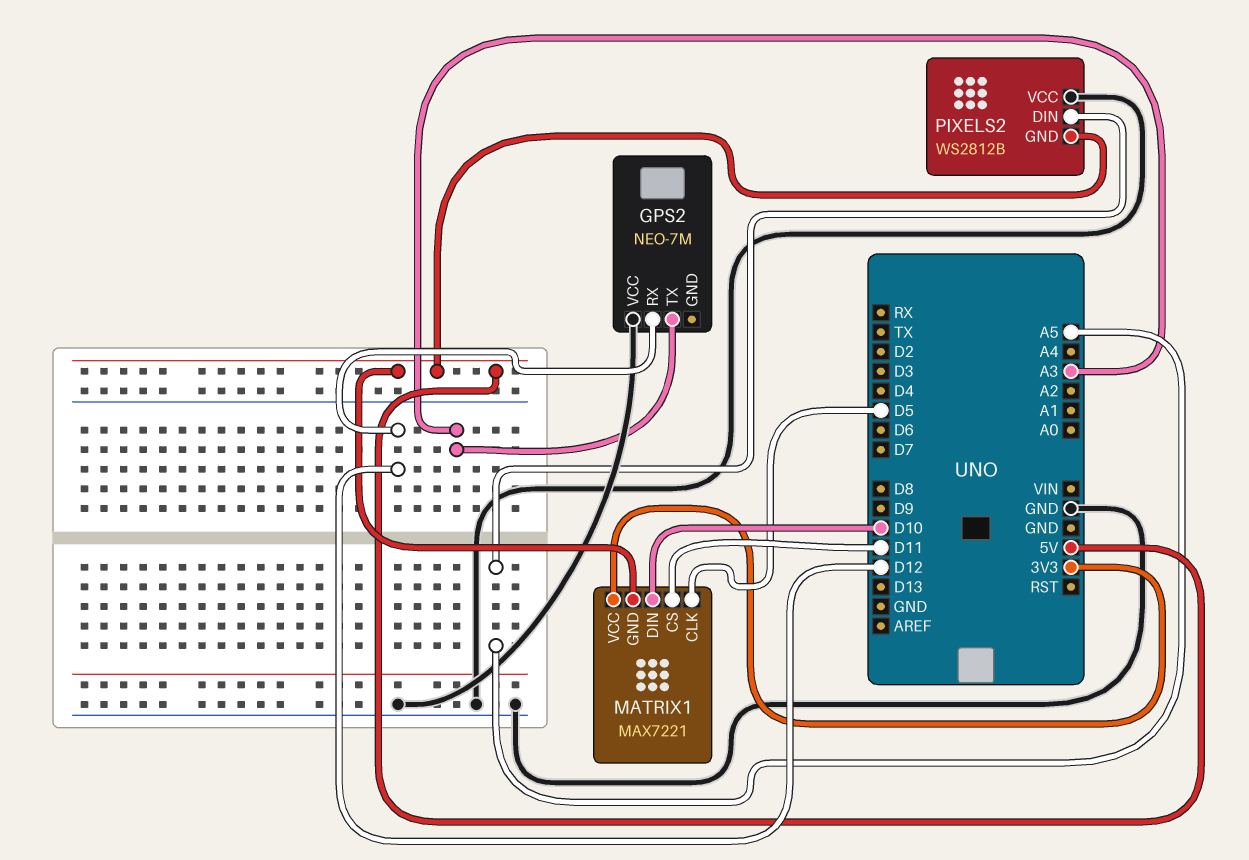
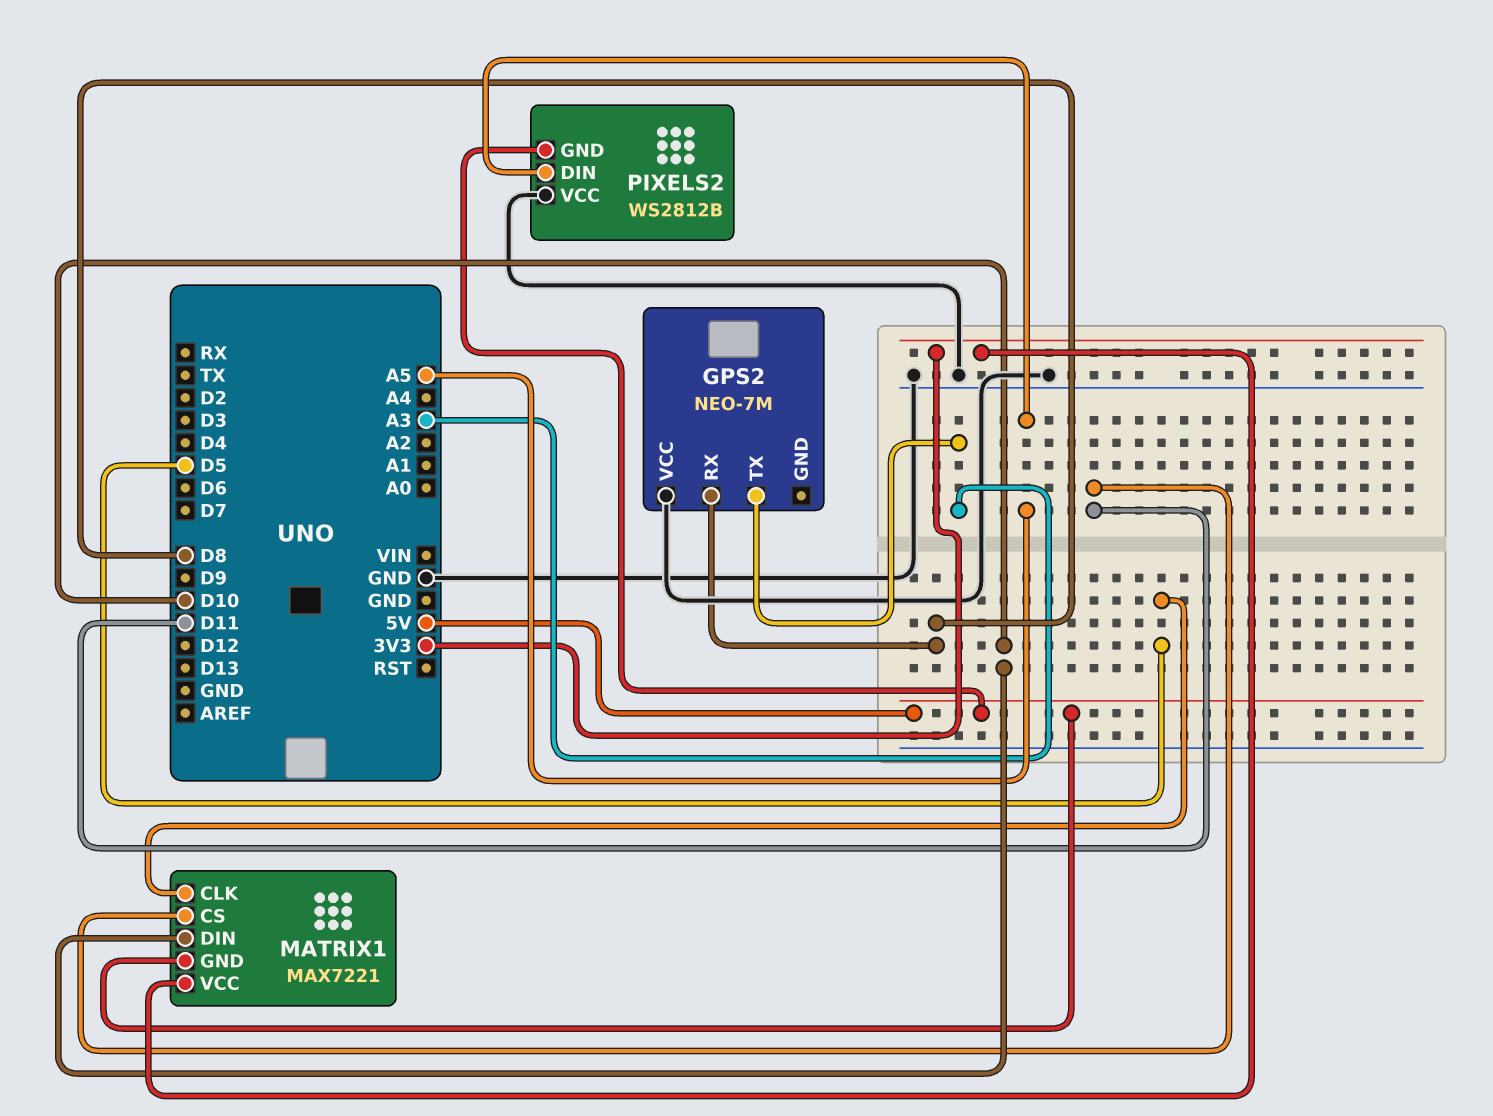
GPS2 pin RX: D12 -> D8

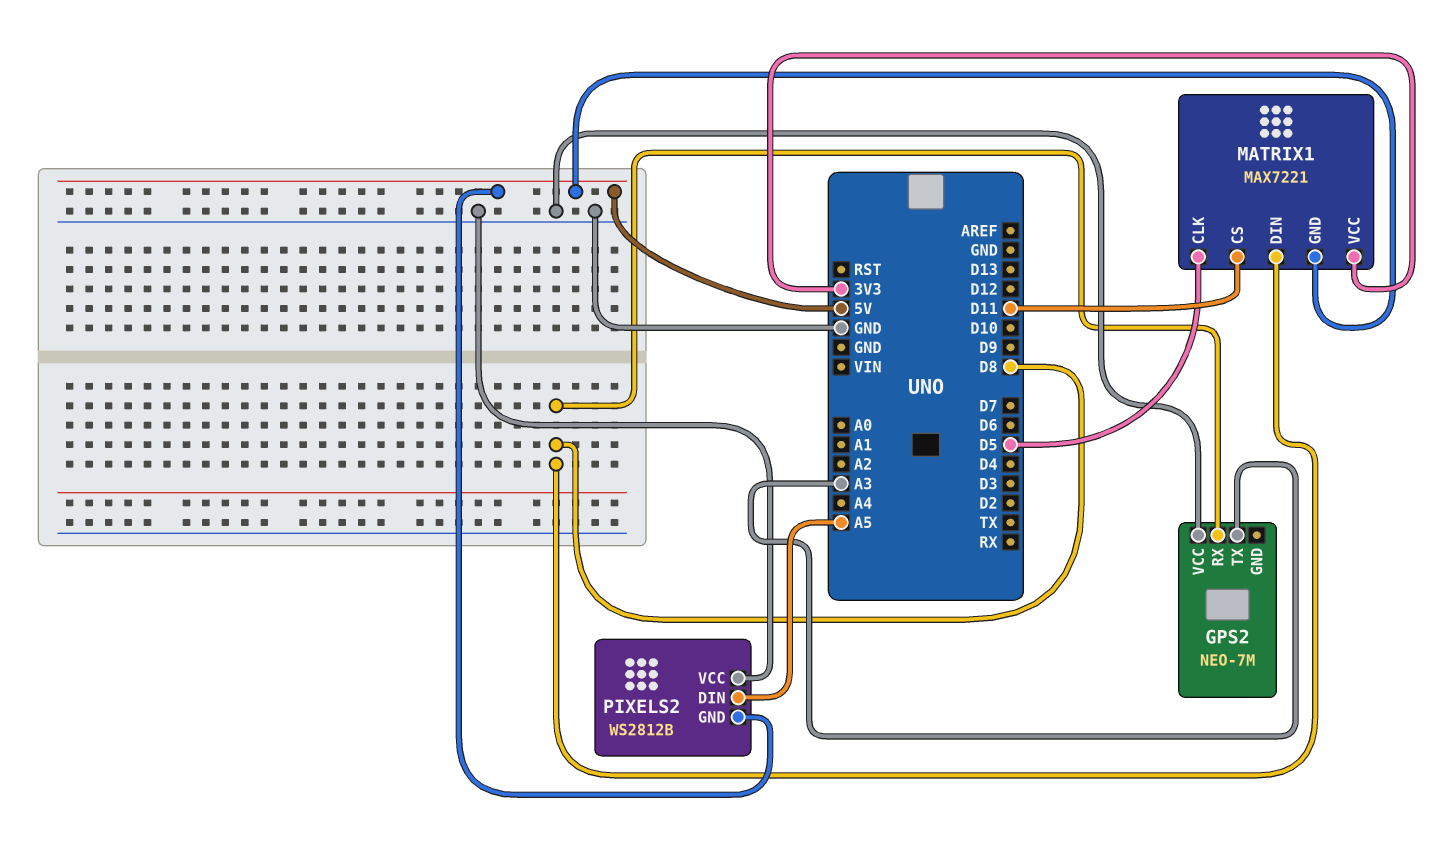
MATRIX1 pin DIN: D10 -> D8

